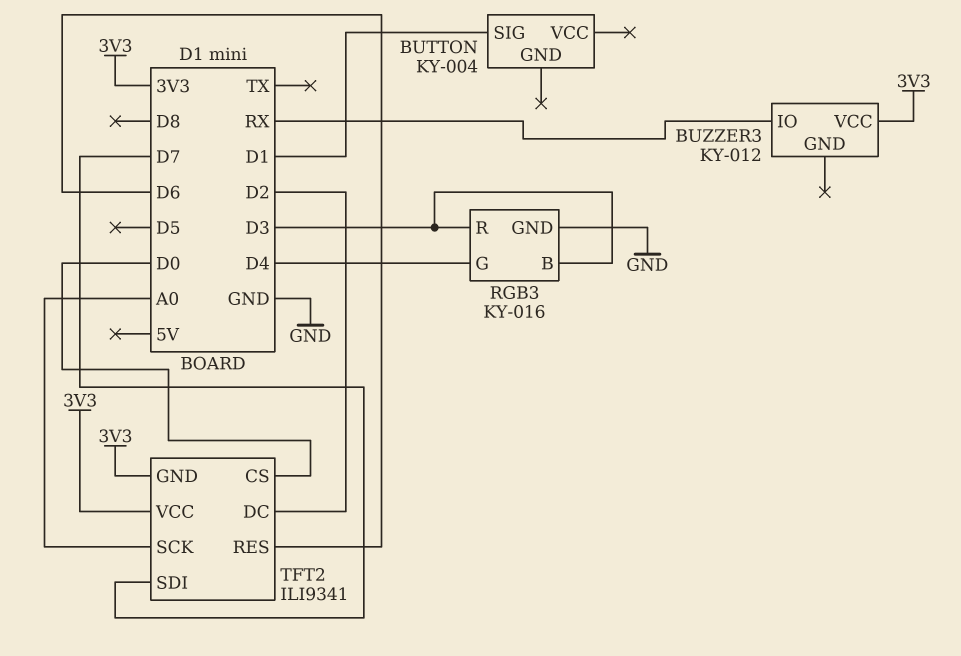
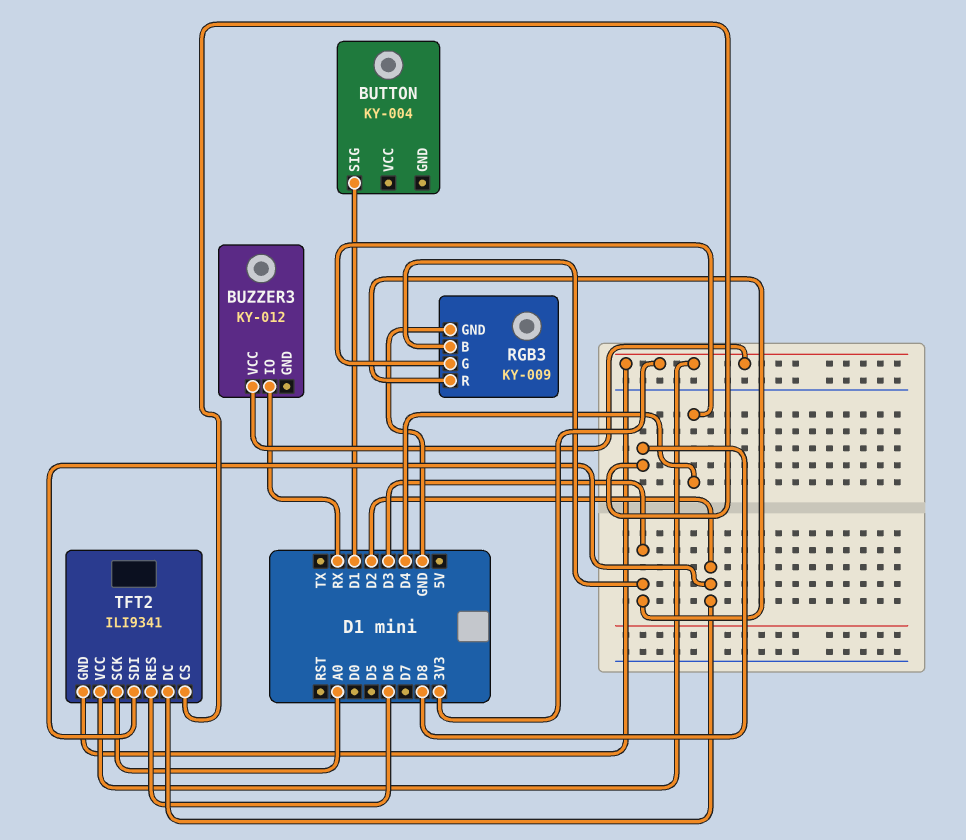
RGB3: KY-016 -> KY-009
TFT2 pin CS: D0 -> D8
TFT2 pin SDI: D7 -> D2

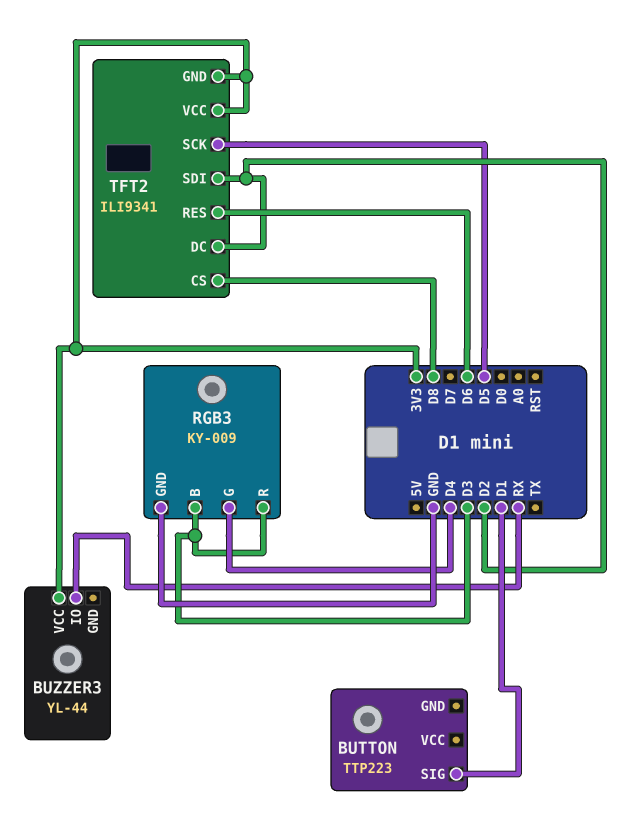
BUTTON: KY-004 -> TTP223
BUZZER3: KY-012 -> YL-44
TFT2 pin SCK: A0 -> D5

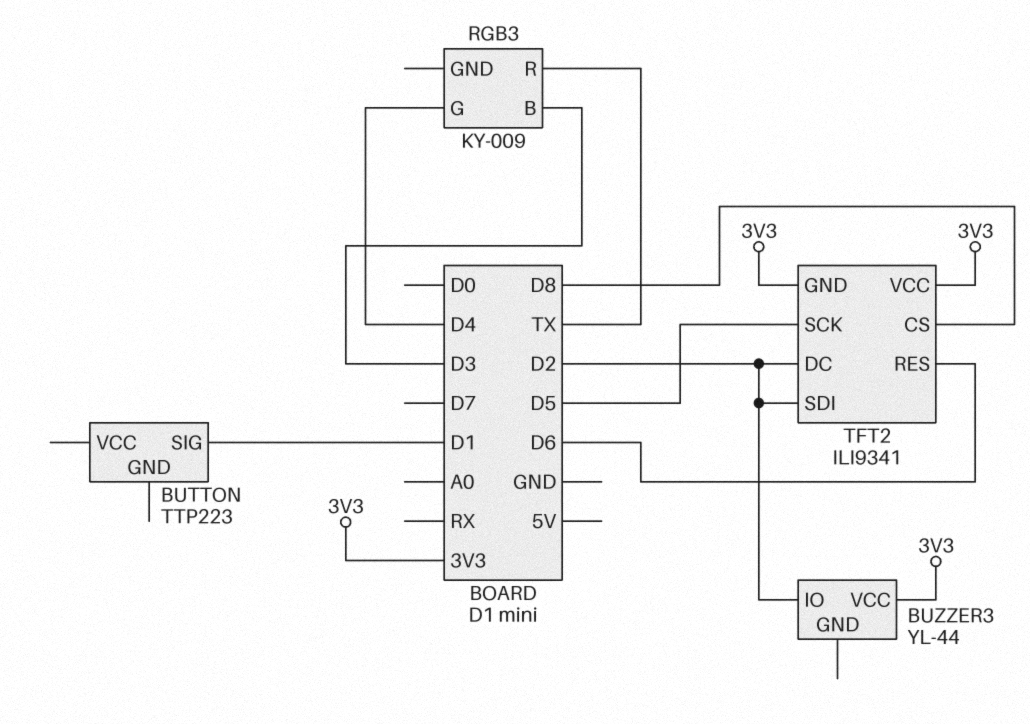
BUZZER3 pin IO: RX -> D2
RGB3 pin GND: GND -> none
RGB3 pin R: D3 -> TX

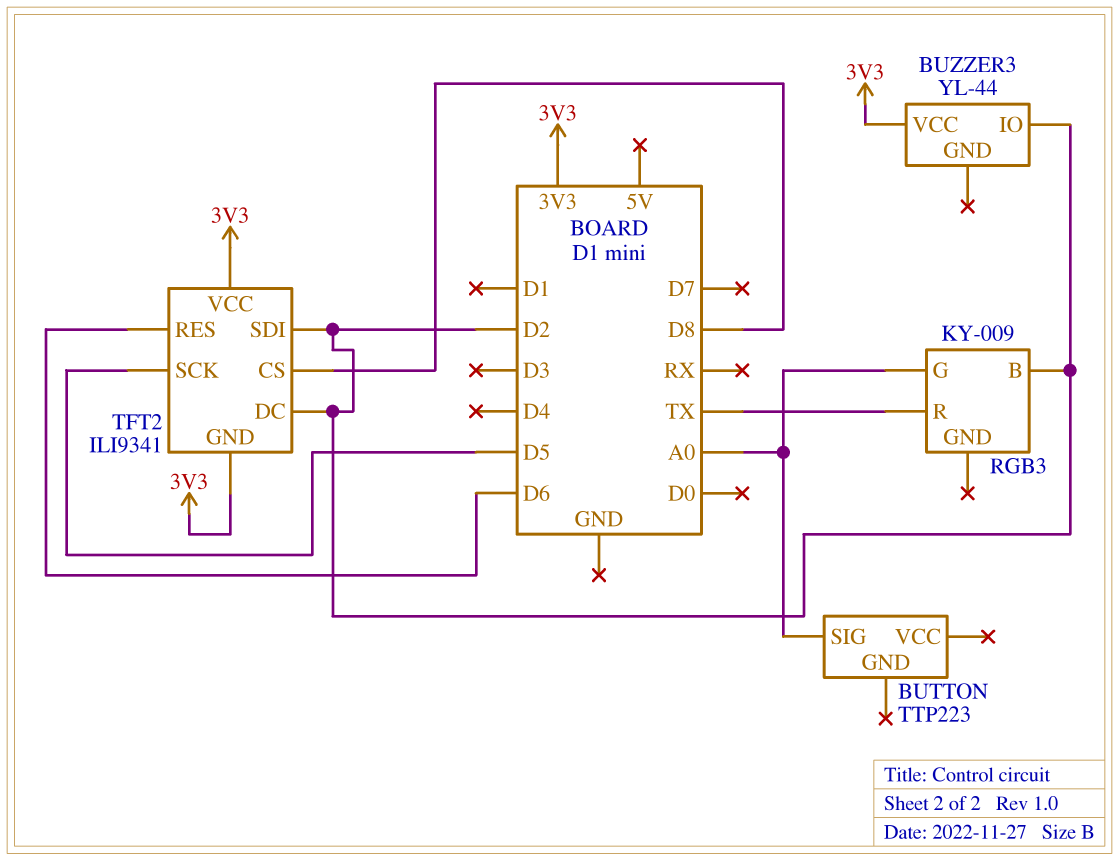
BUTTON pin SIG: D1 -> A0
RGB3 pin B: D3 -> D2
RGB3 pin G: D4 -> A0

